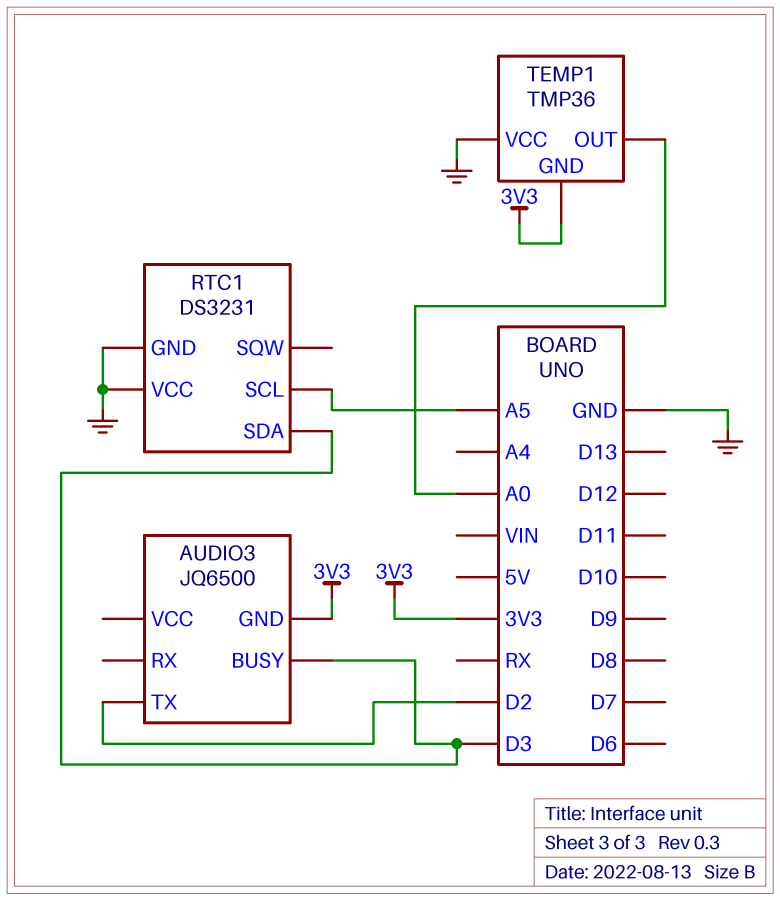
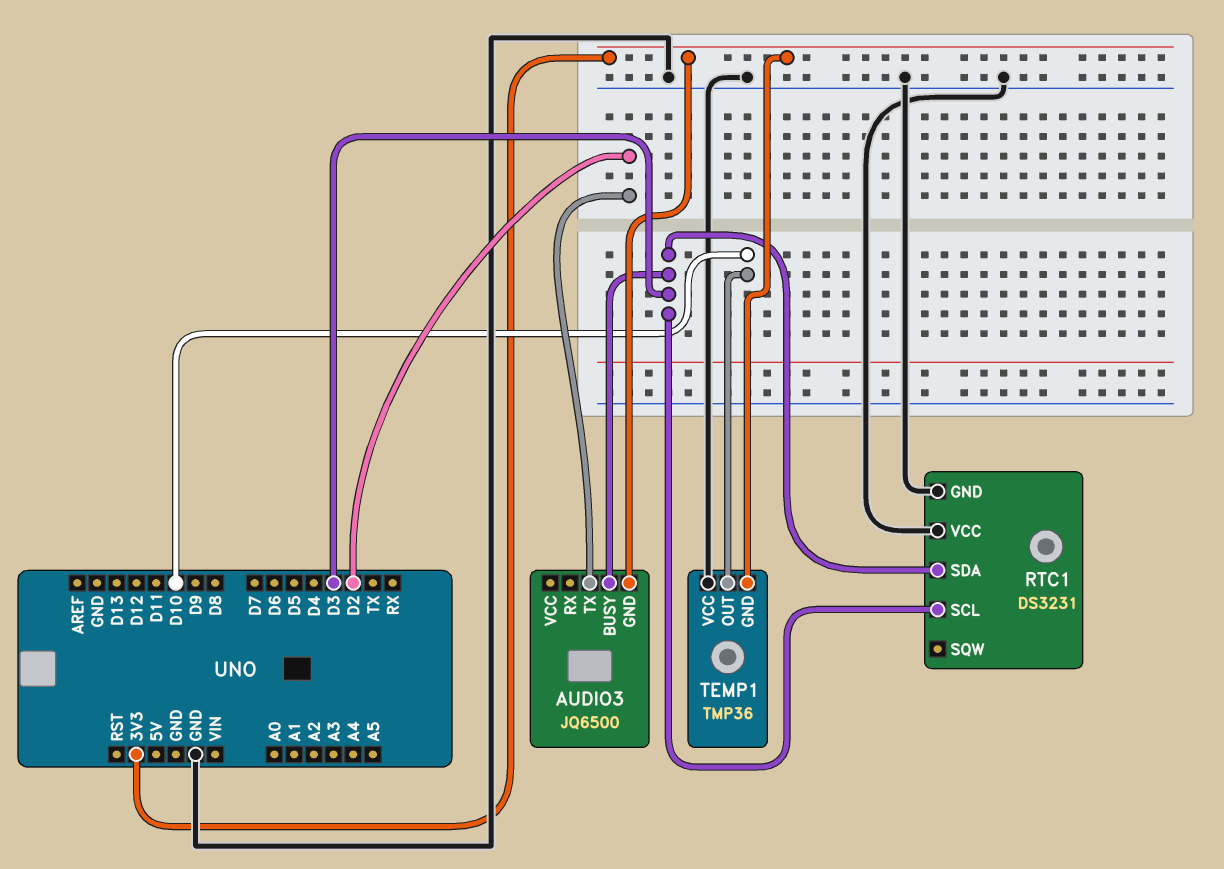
RTC1 pin SCL: A5 -> D3
TEMP1 pin OUT: A0 -> D10

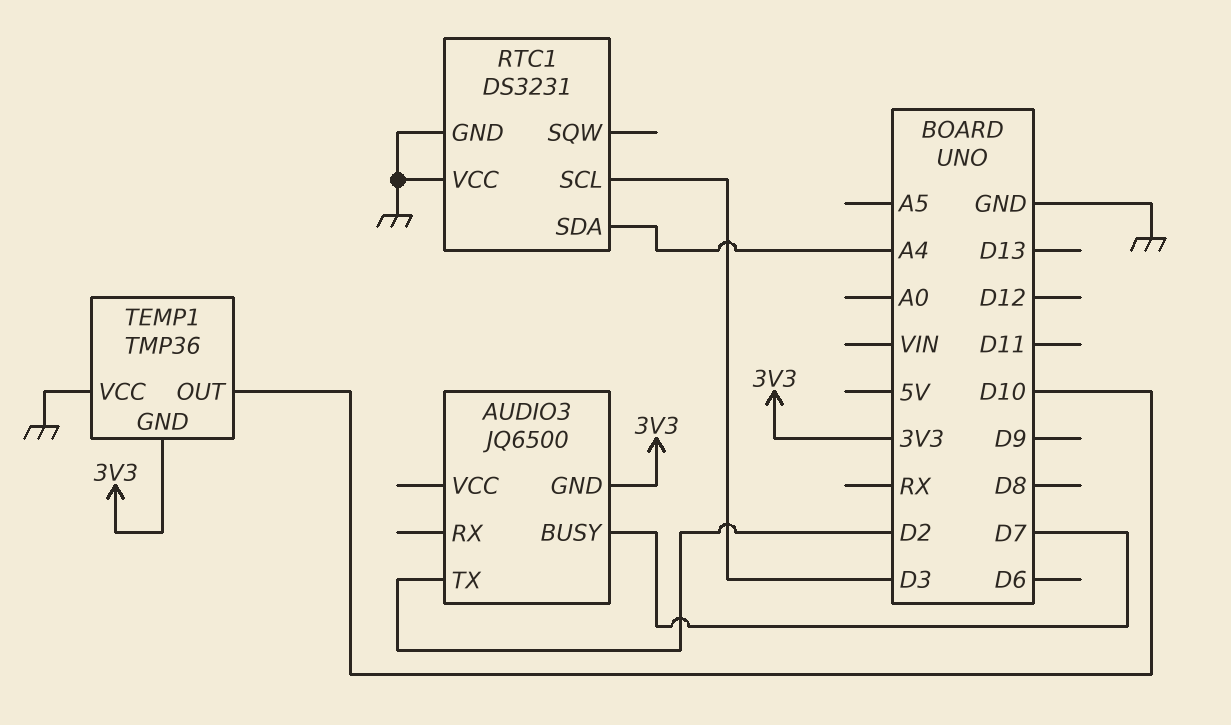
AUDIO3 pin BUSY: D3 -> D7
RTC1 pin SDA: D3 -> A4

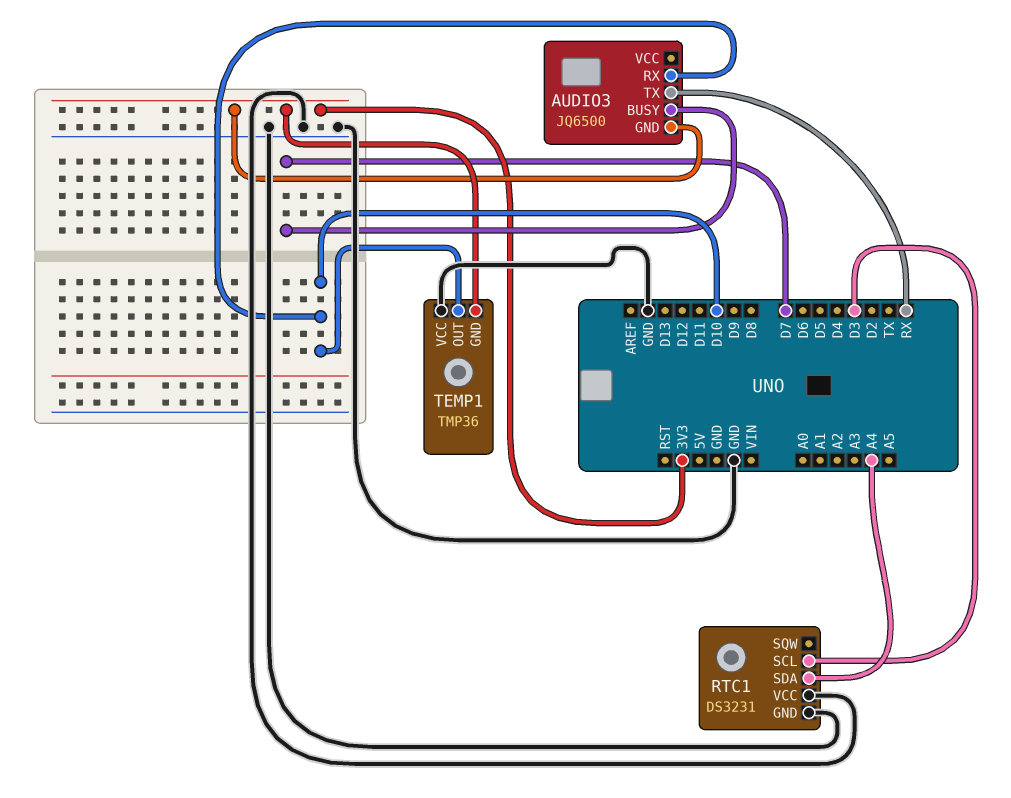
AUDIO3 pin RX: none -> D10
AUDIO3 pin TX: D2 -> RX

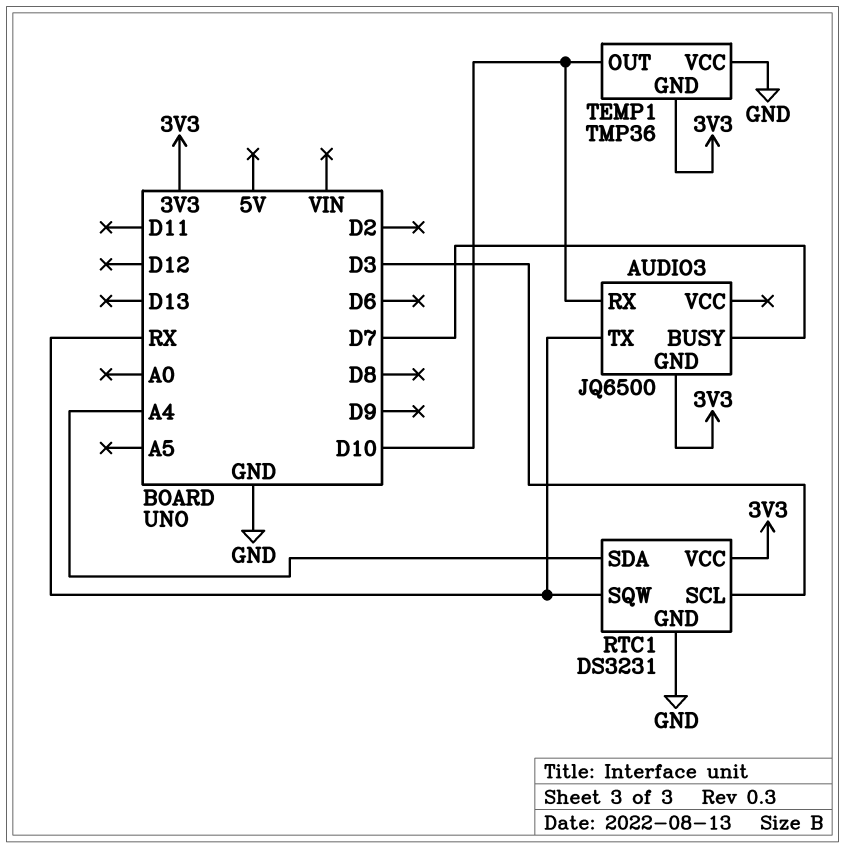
RTC1 pin SQW: none -> RX
RTC1 pin VCC: GND -> 3V3

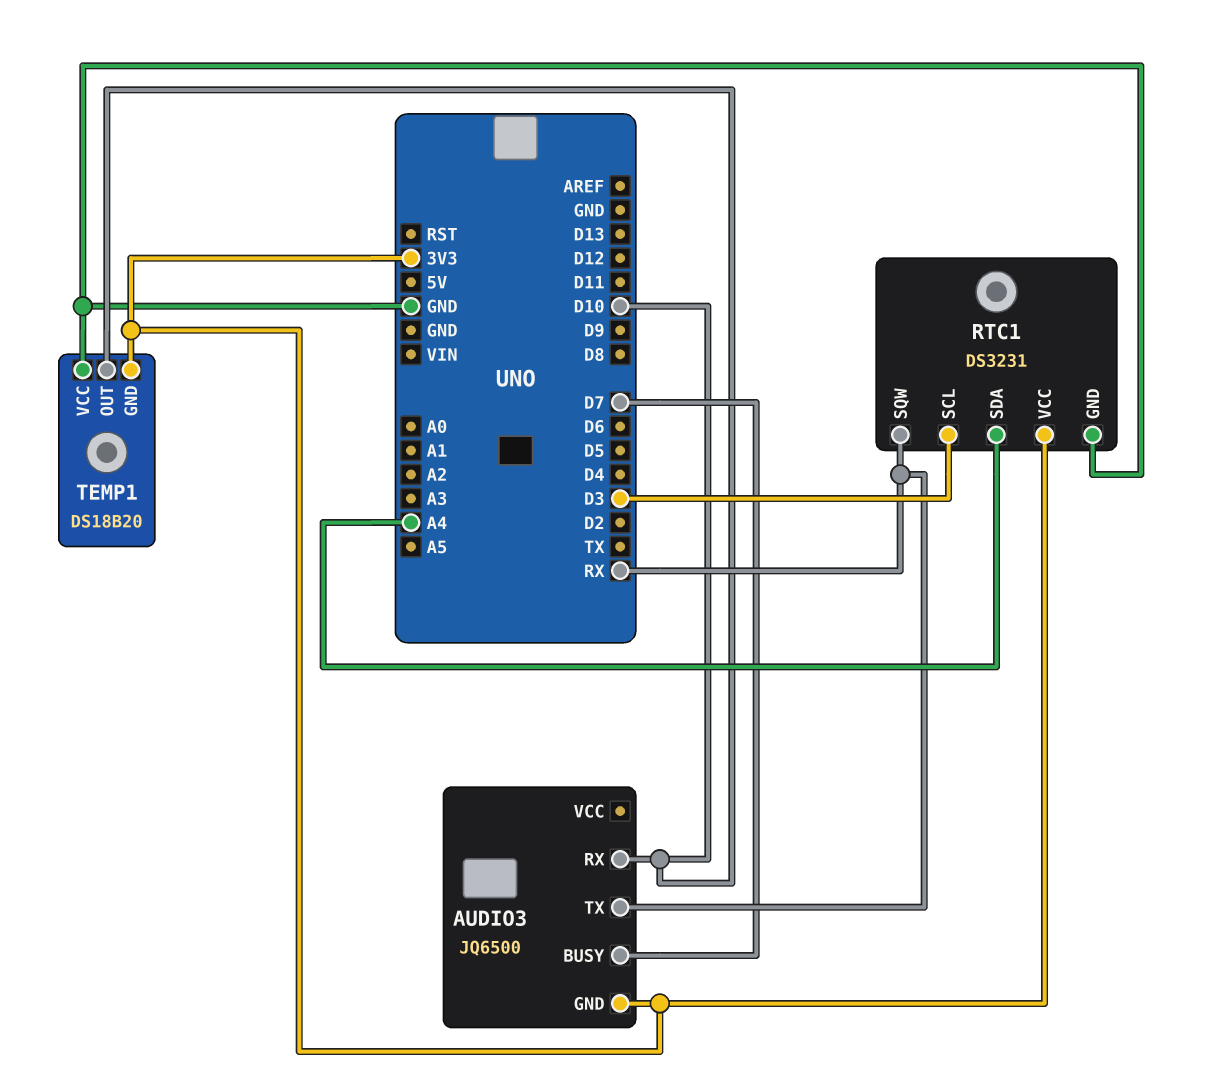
TEMP1: TMP36 -> DS18B20

